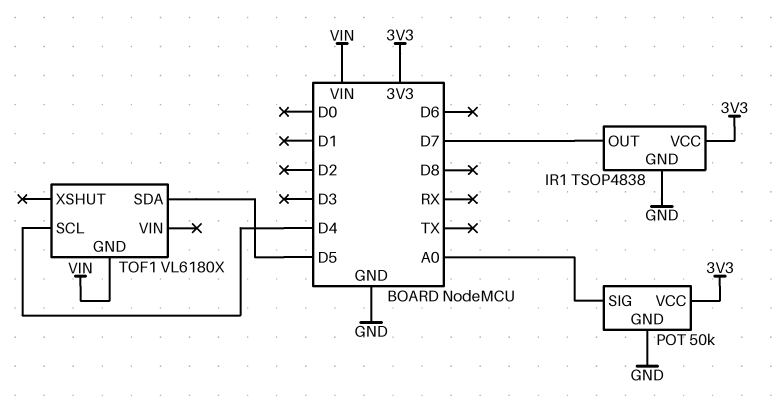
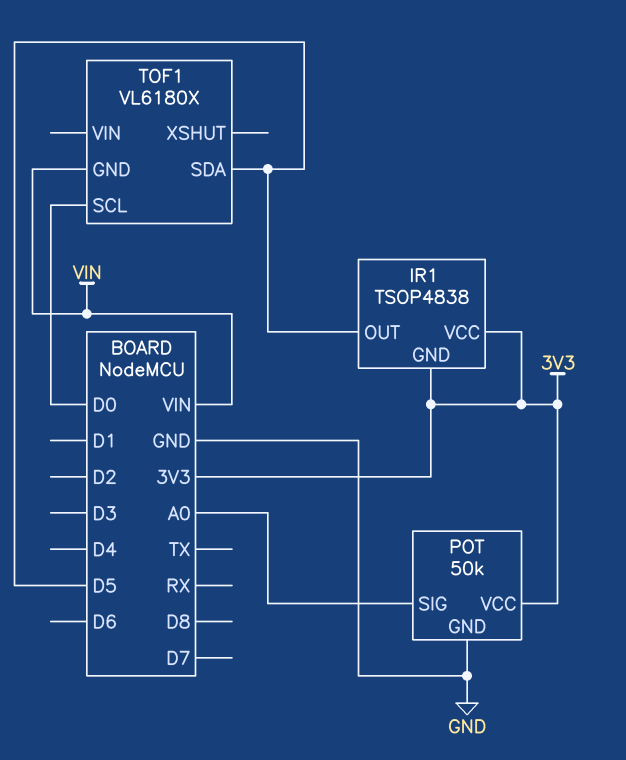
IR1 pin GND: GND -> 3V3
IR1 pin OUT: D7 -> D5
TOF1 pin SCL: D4 -> D0

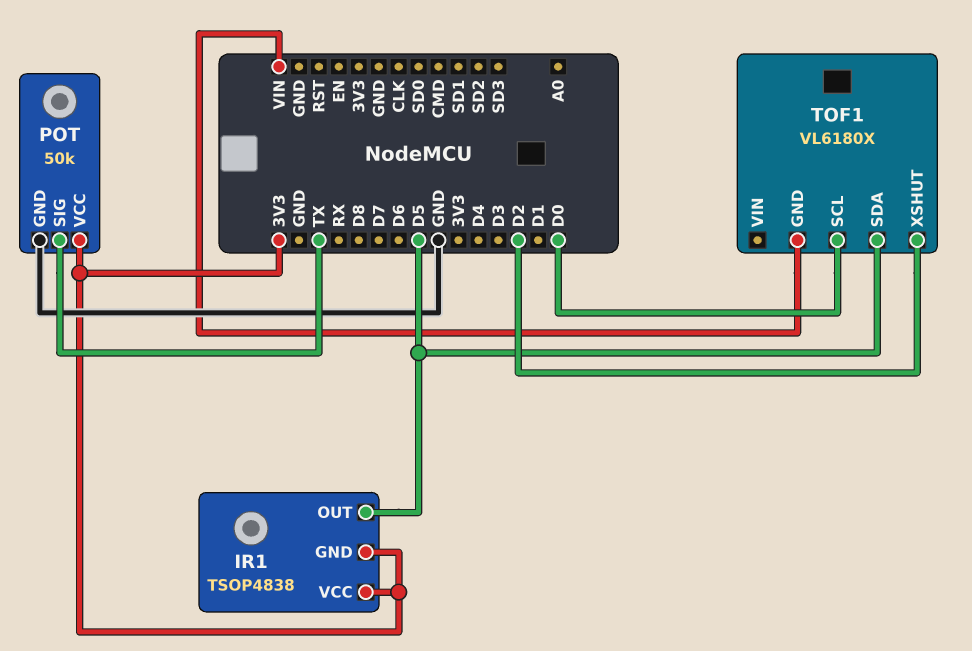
POT pin SIG: A0 -> TX
TOF1 pin XSHUT: none -> D2

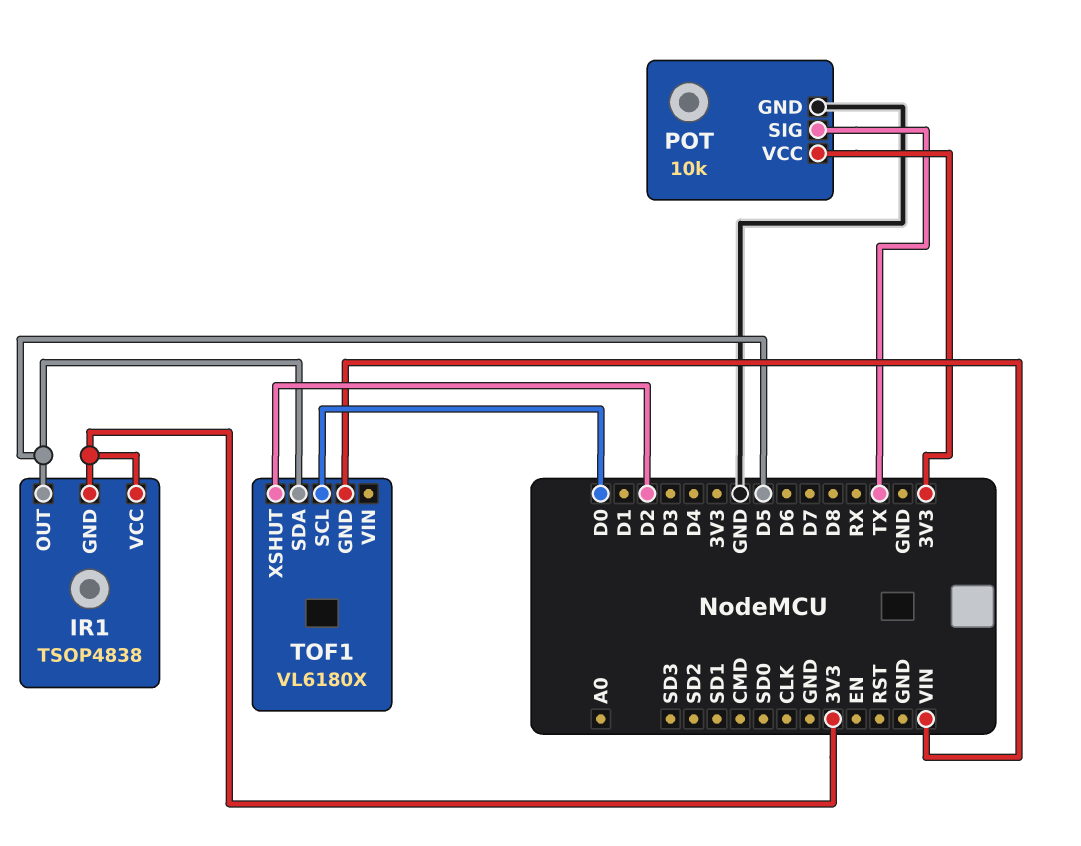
POT: 50k -> 10k

